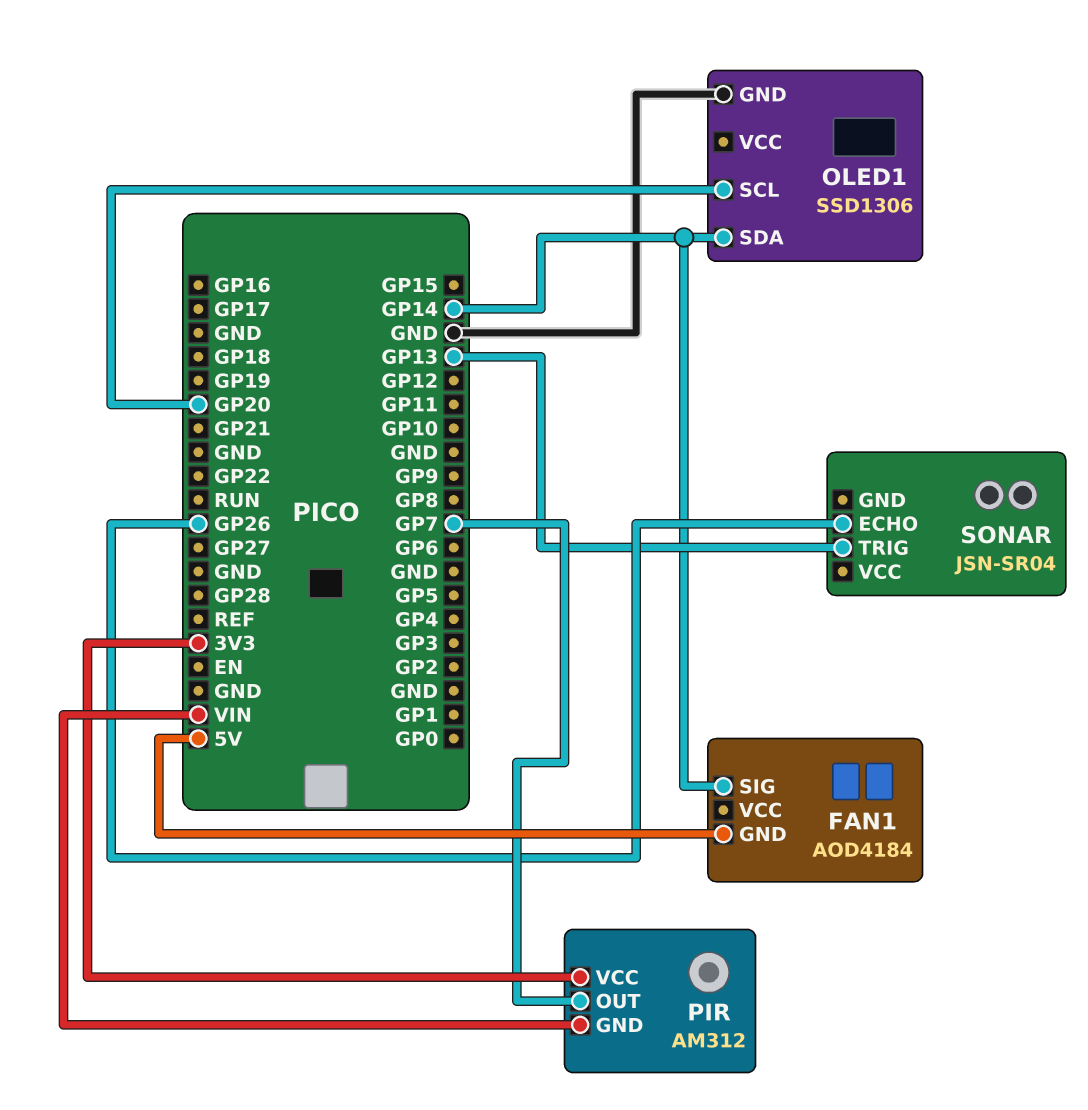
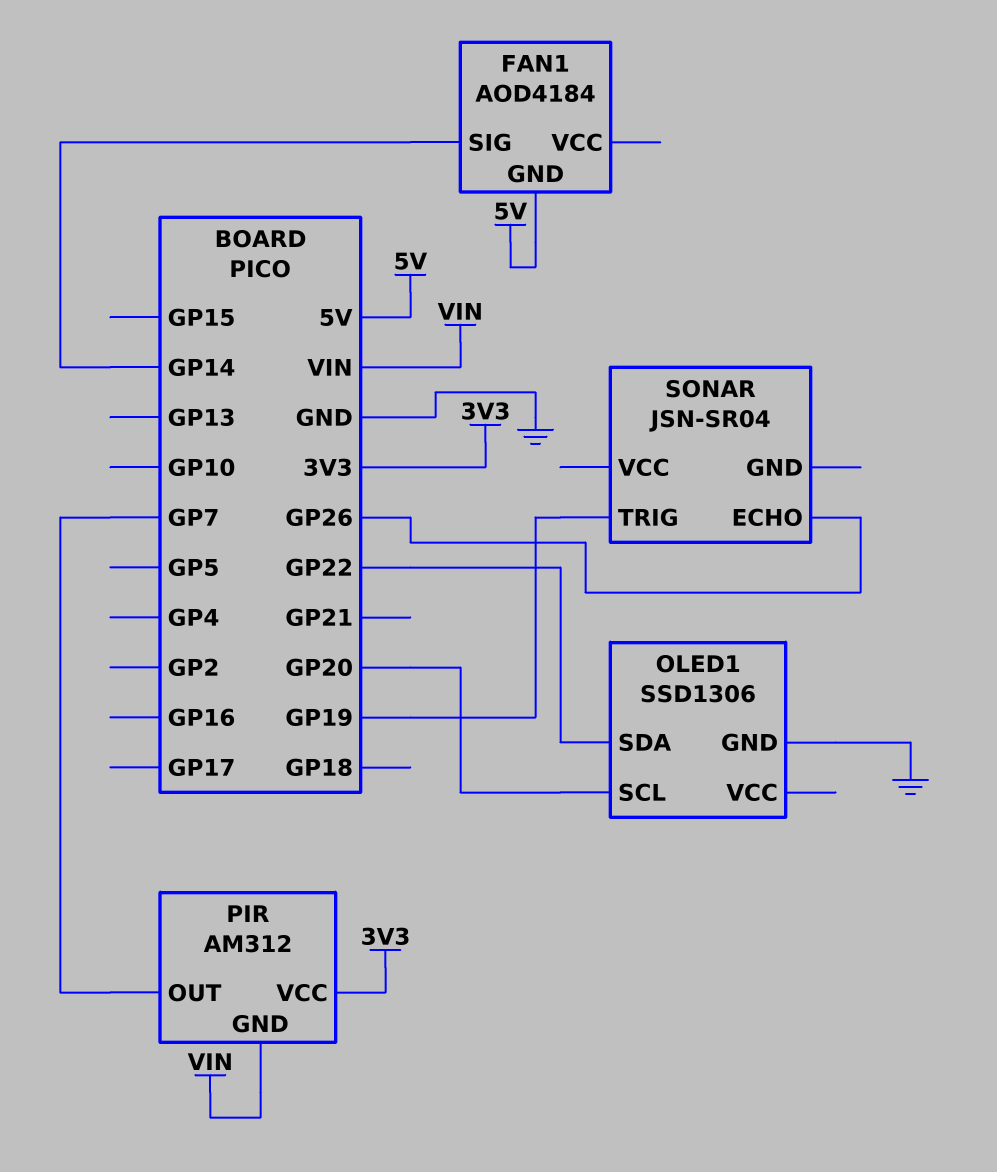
OLED1 pin SDA: GP14 -> GP22
SONAR pin TRIG: GP13 -> GP19

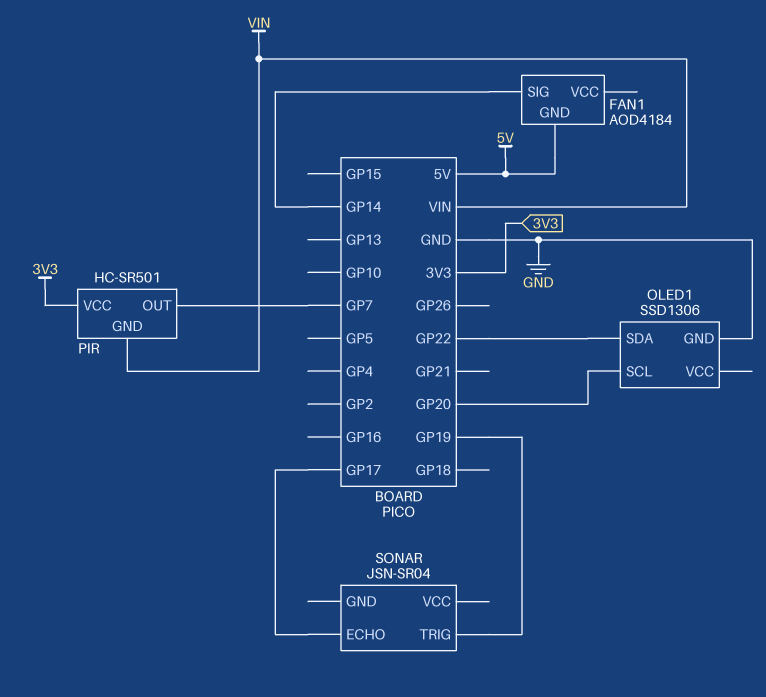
PIR: AM312 -> HC-SR501
SONAR pin ECHO: GP26 -> GP17

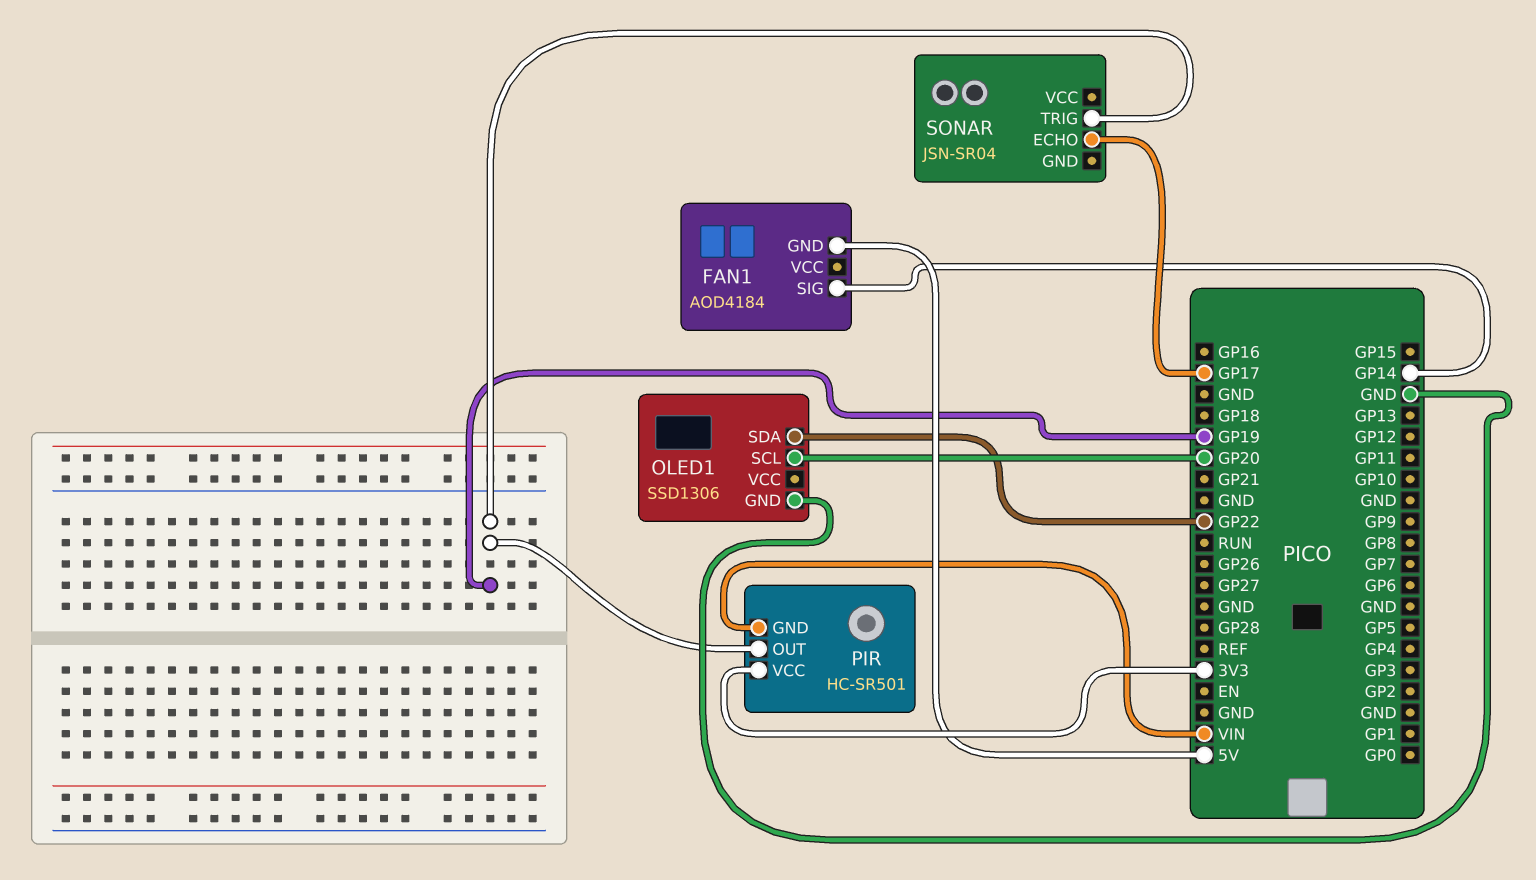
PIR pin OUT: GP7 -> GP19

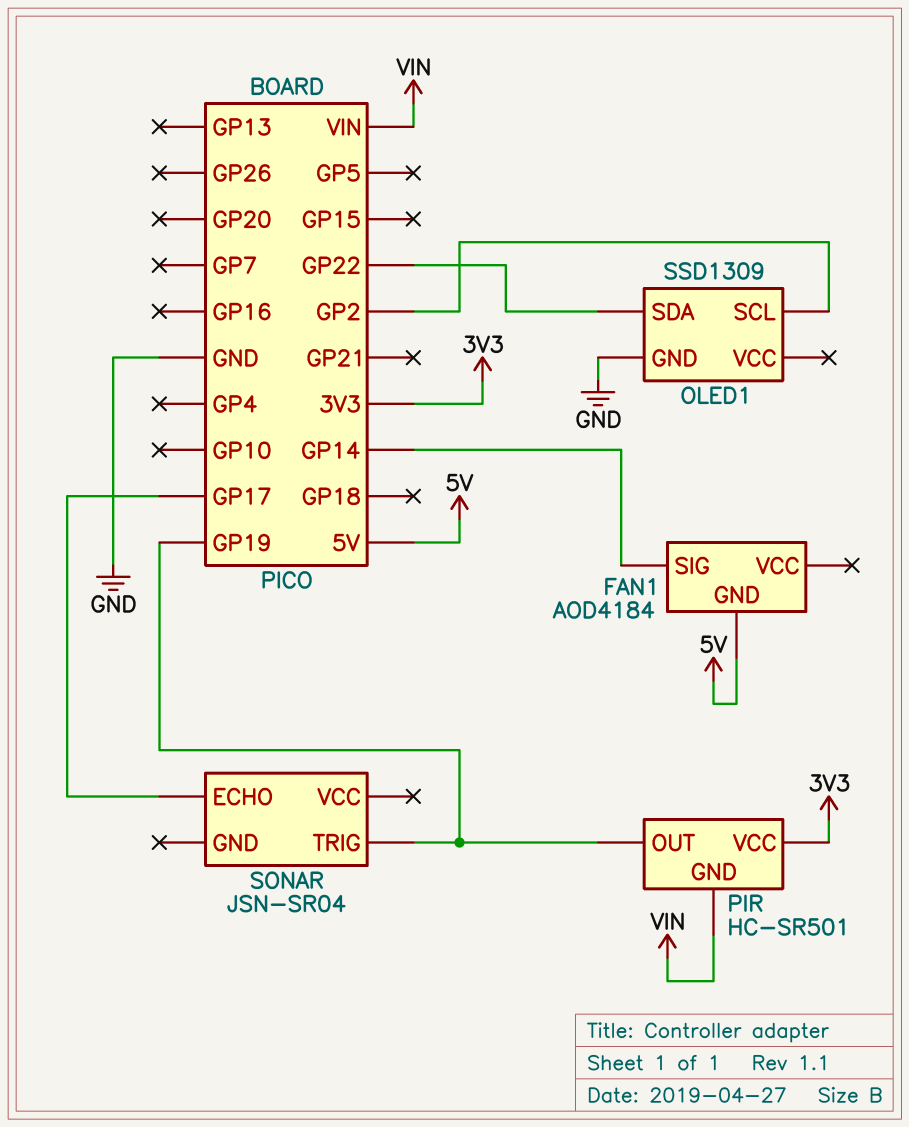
OLED1: SSD1306 -> SSD1309
OLED1 pin SCL: GP20 -> GP2

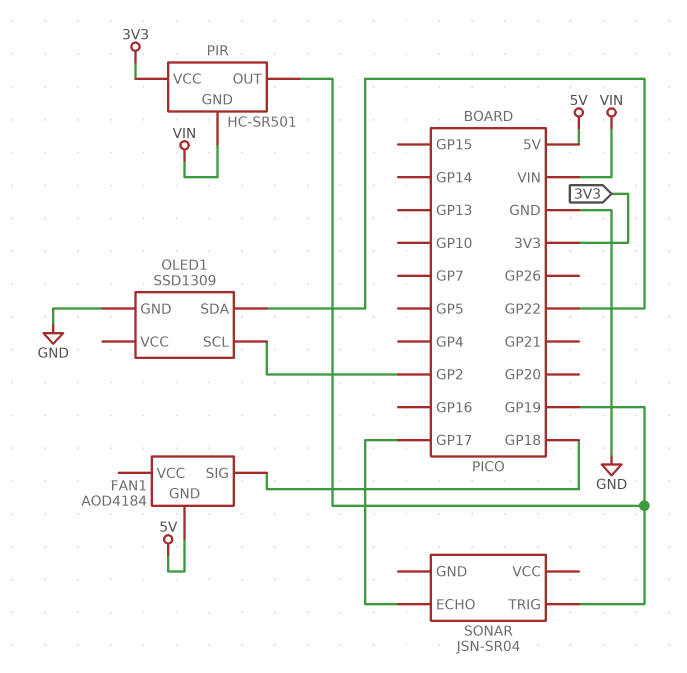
FAN1 pin SIG: GP14 -> GP18

